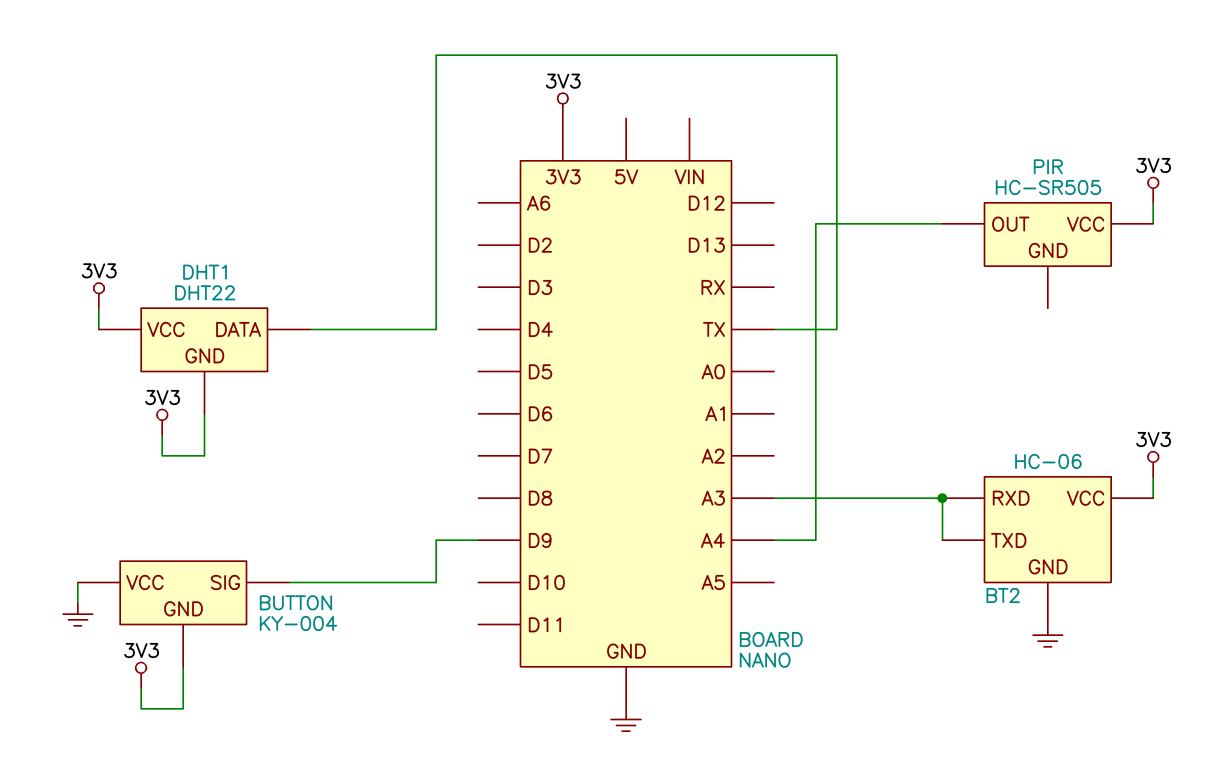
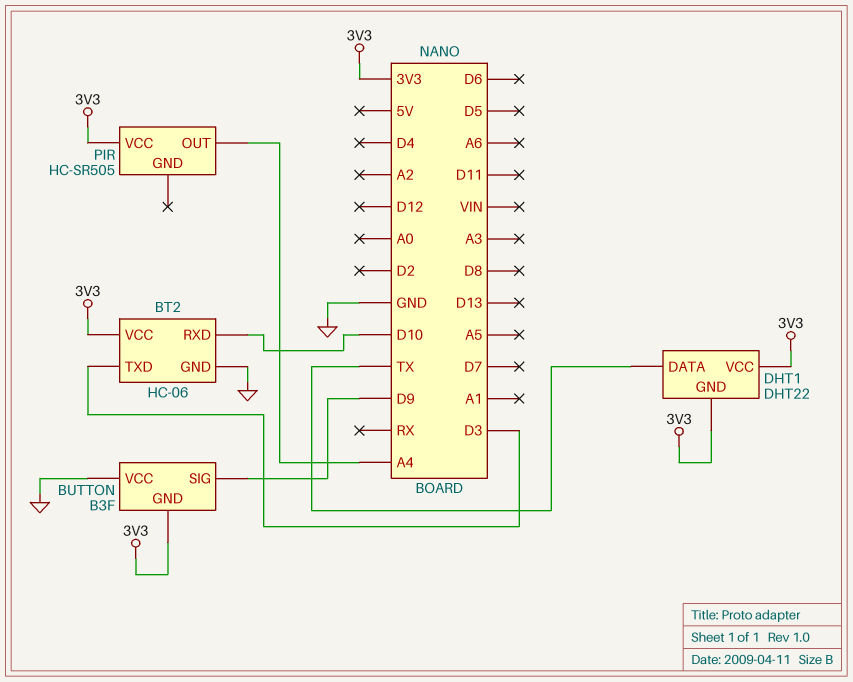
BT2 pin RXD: A3 -> D10
BT2 pin TXD: A3 -> D3
BUTTON: KY-004 -> B3F

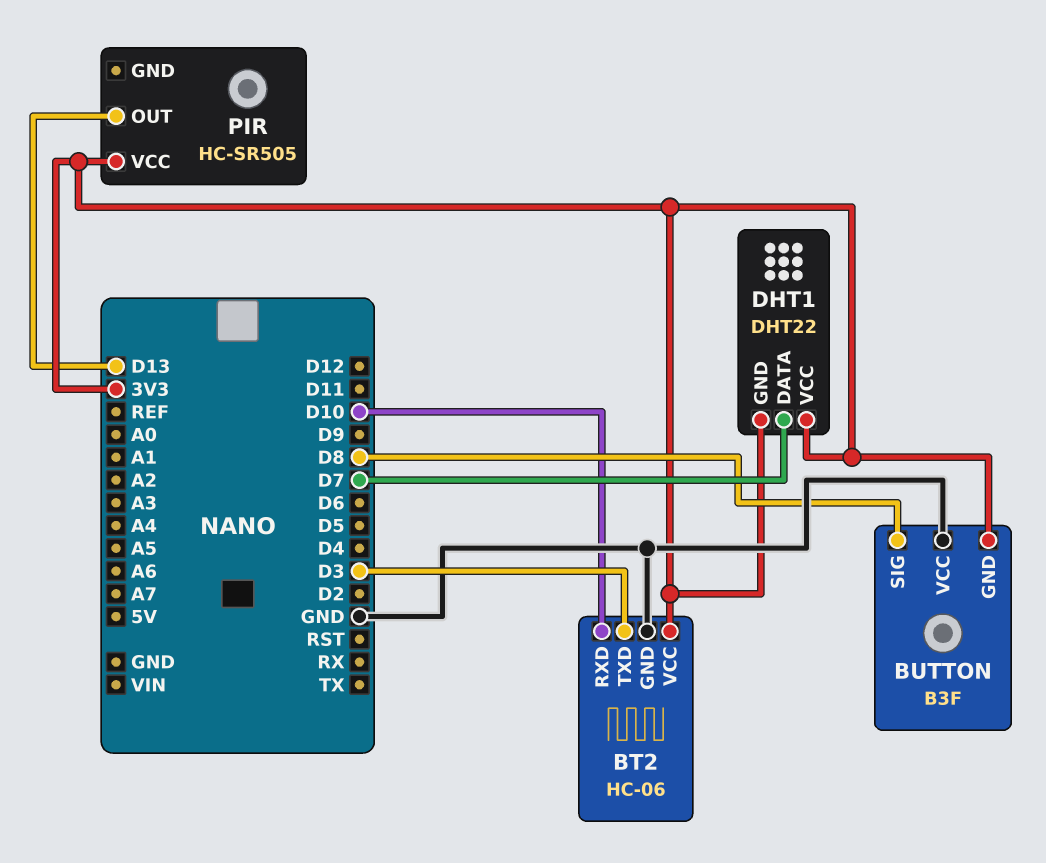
BUTTON pin SIG: D9 -> D8
DHT1 pin DATA: TX -> D7
PIR pin OUT: A4 -> D13

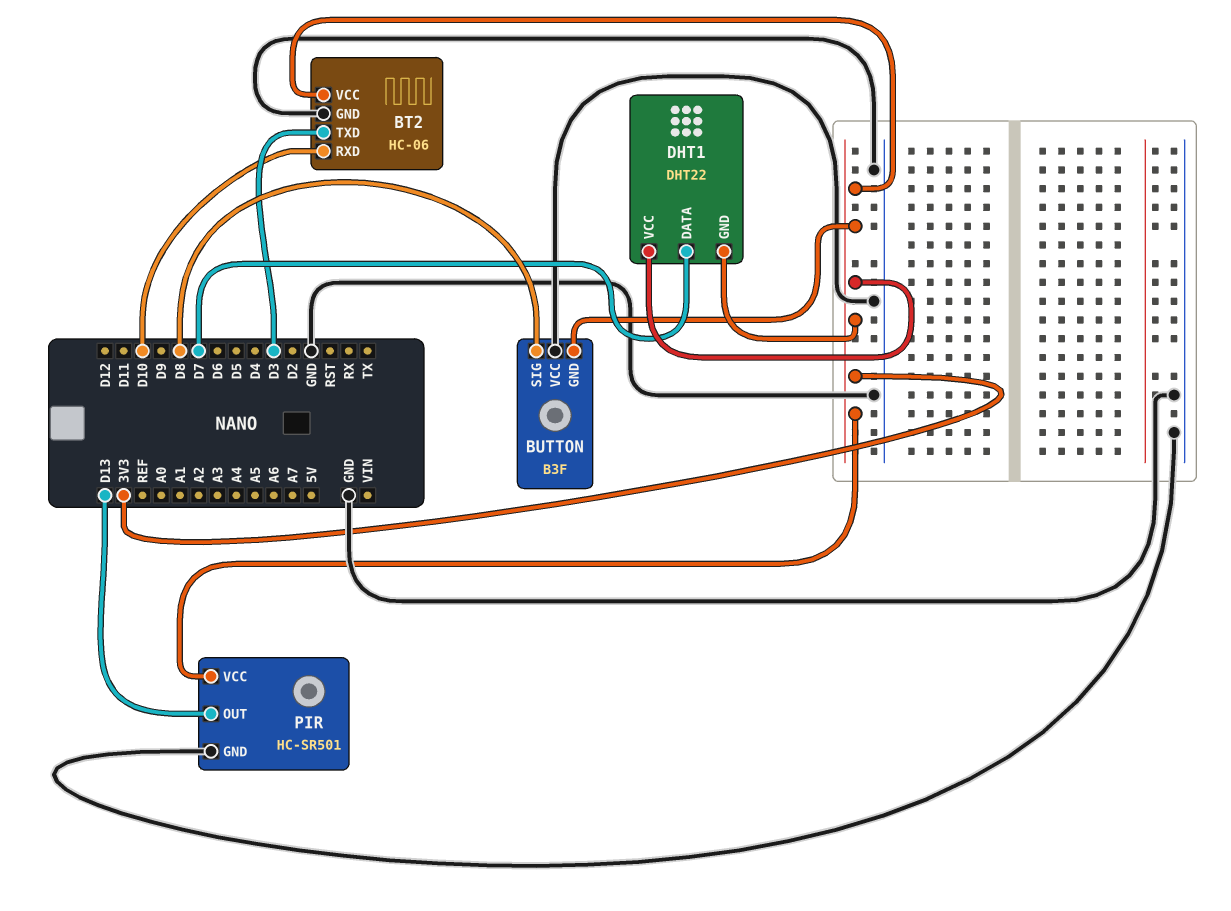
PIR: HC-SR505 -> HC-SR501
PIR pin GND: none -> GND

